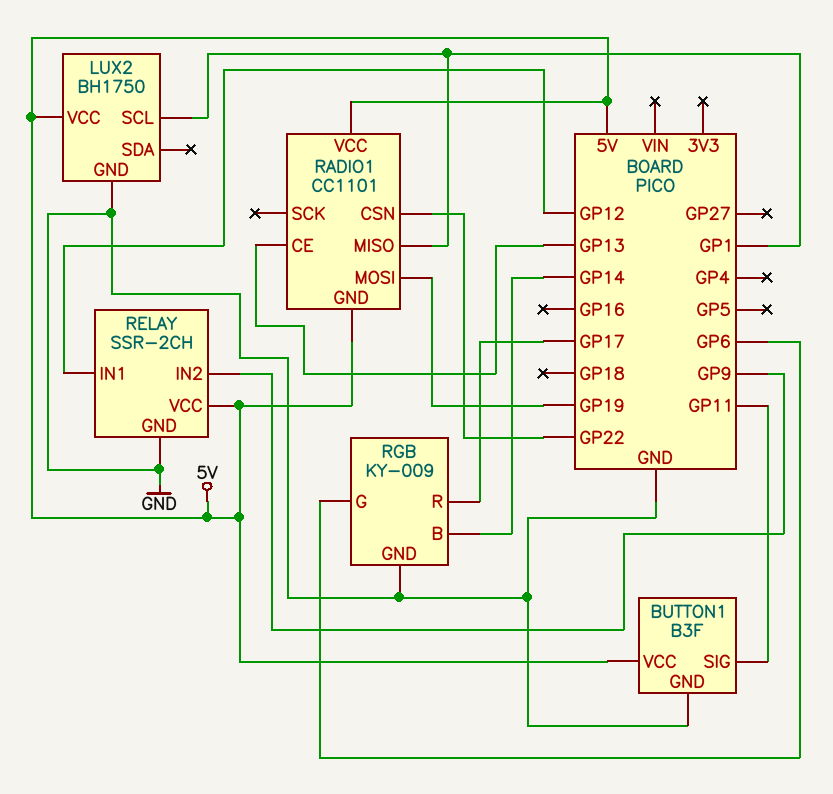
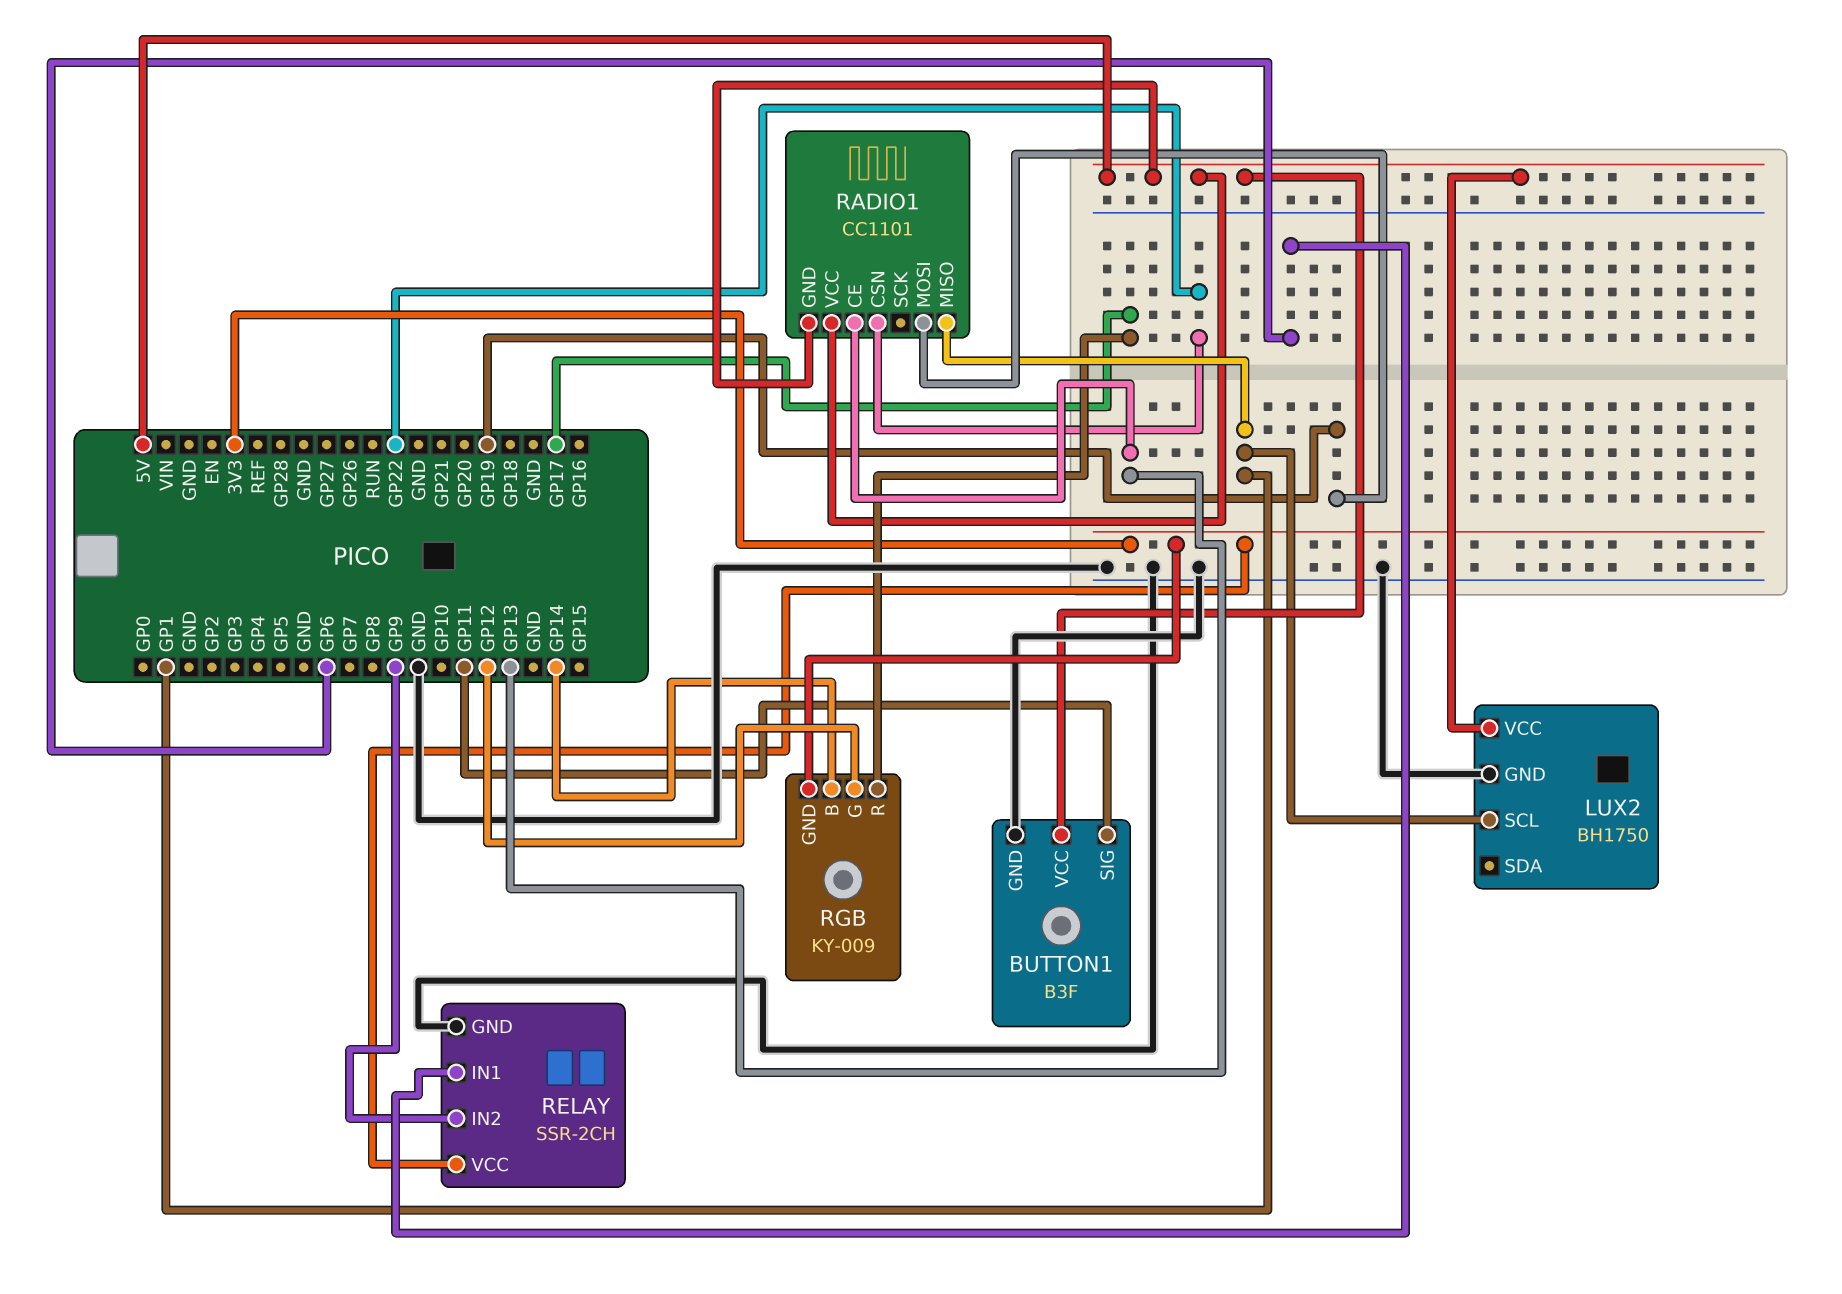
RELAY pin IN1: GP12 -> GP6
RELAY pin VCC: 5V -> 3V3
RGB pin G: GP6 -> GP12
RGB pin GND: GND -> 3V3

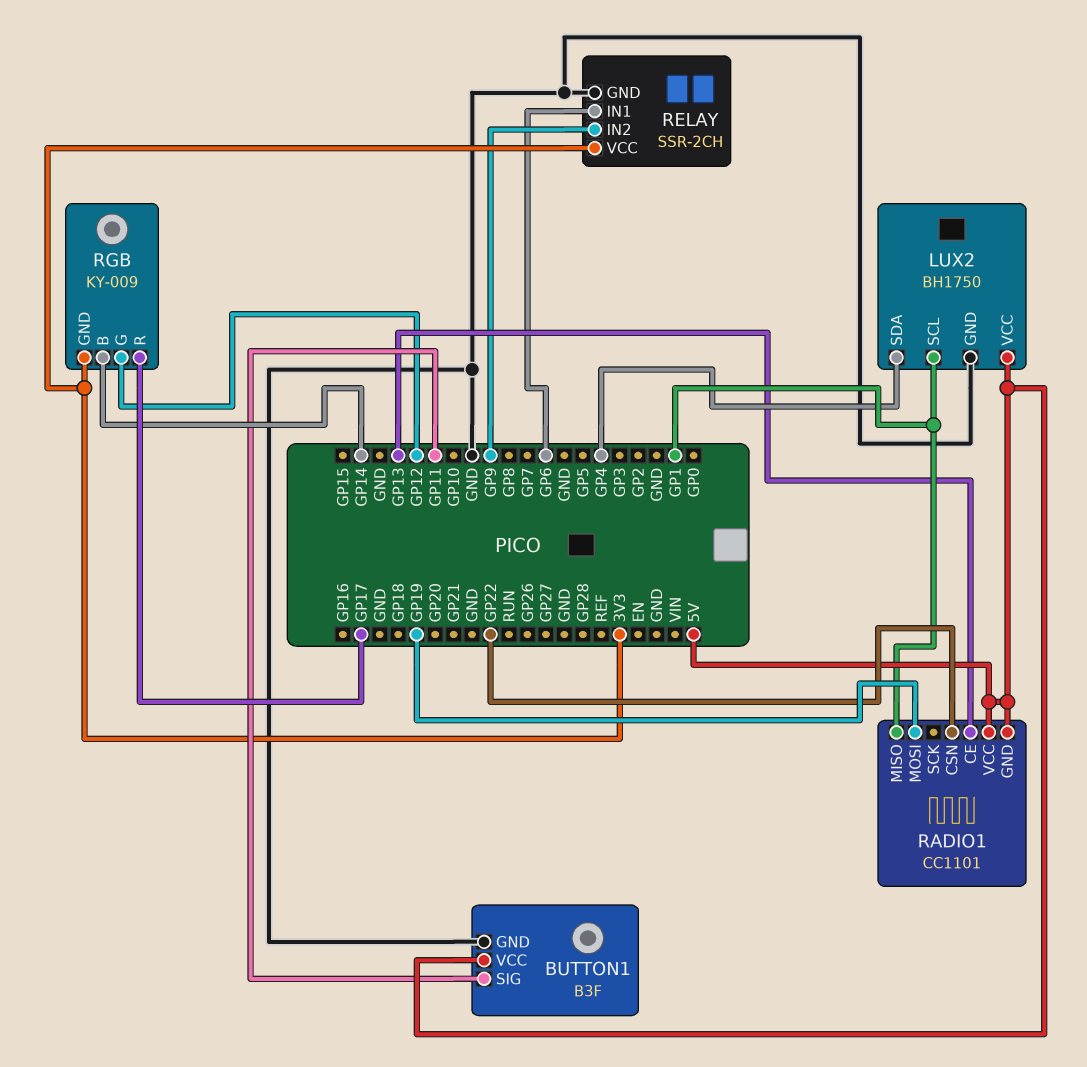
LUX2 pin SDA: none -> GP4

